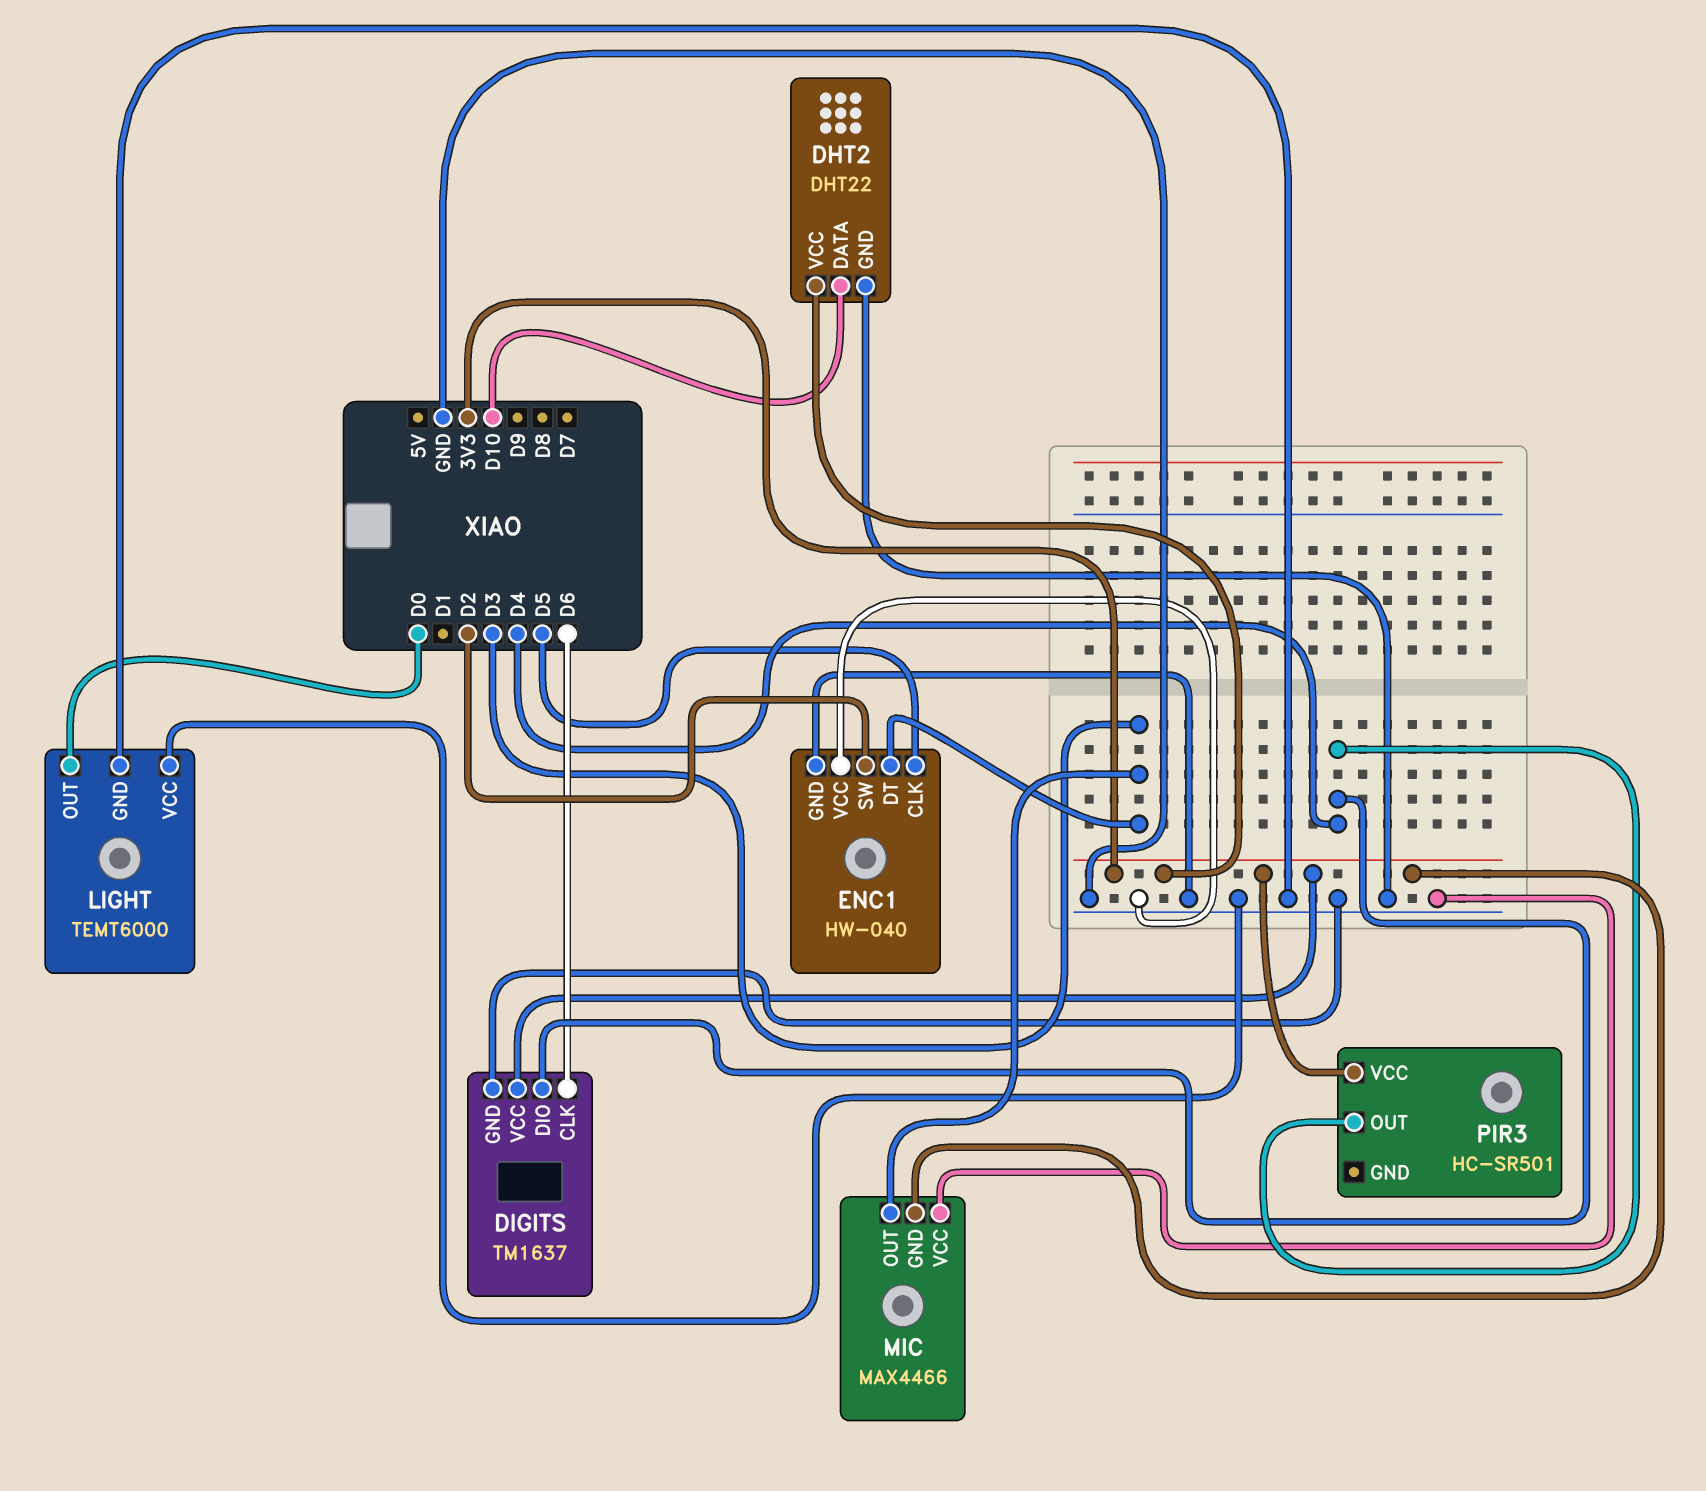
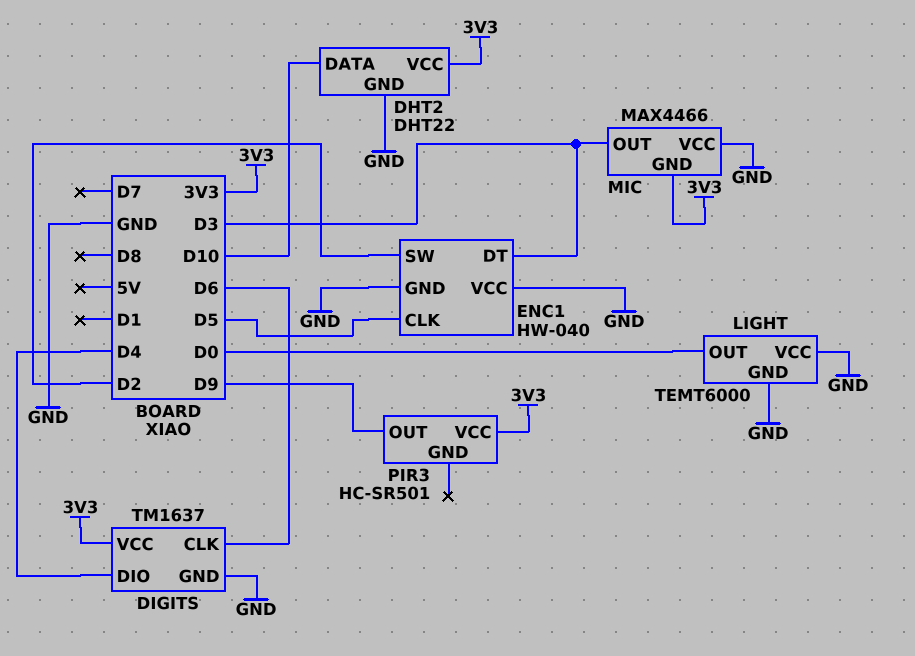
PIR3 pin OUT: D4 -> D9

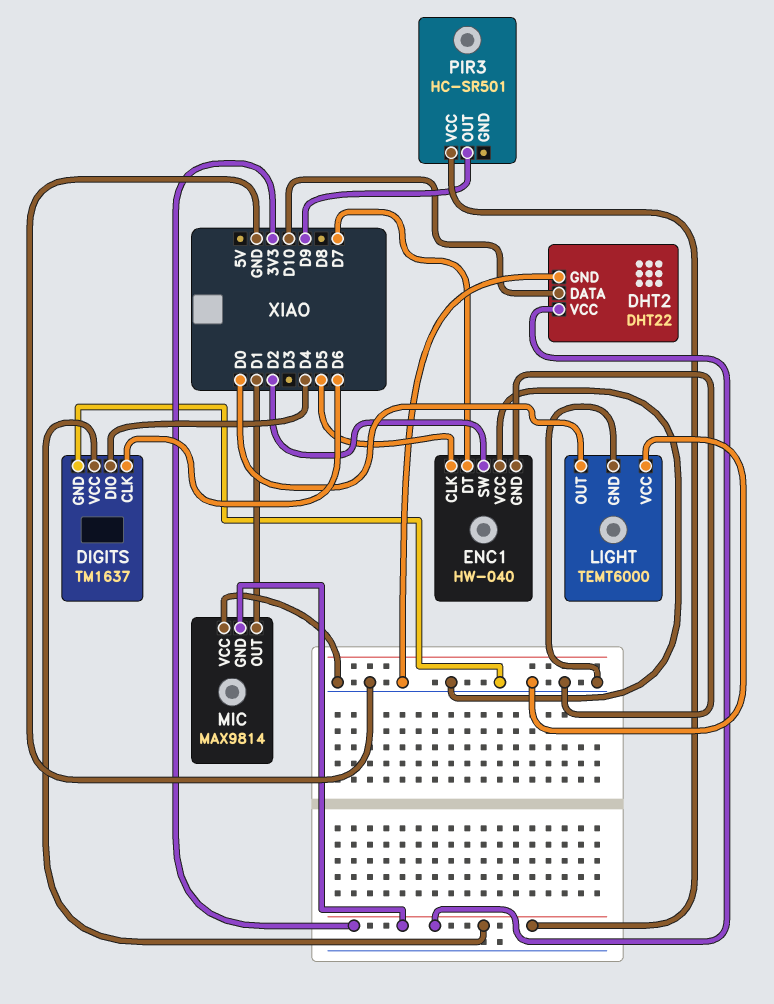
ENC1 pin DT: D3 -> D7
MIC: MAX4466 -> MAX9814
MIC pin OUT: D3 -> D1

